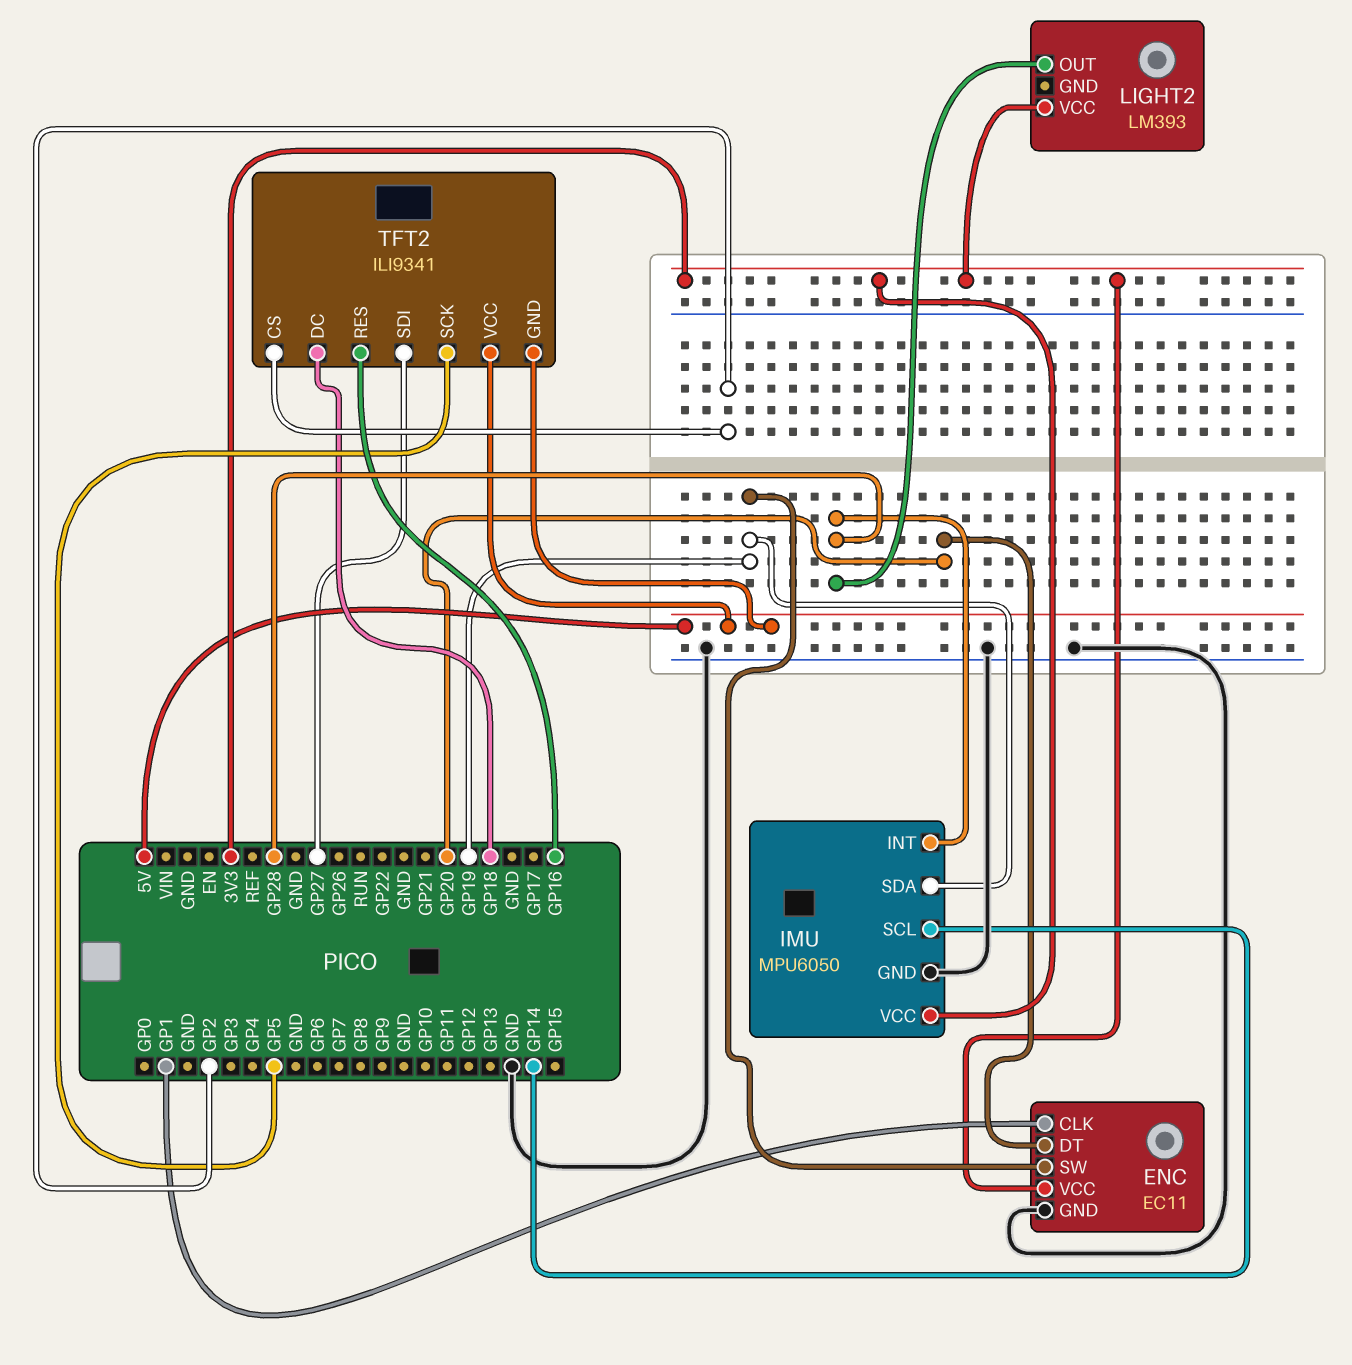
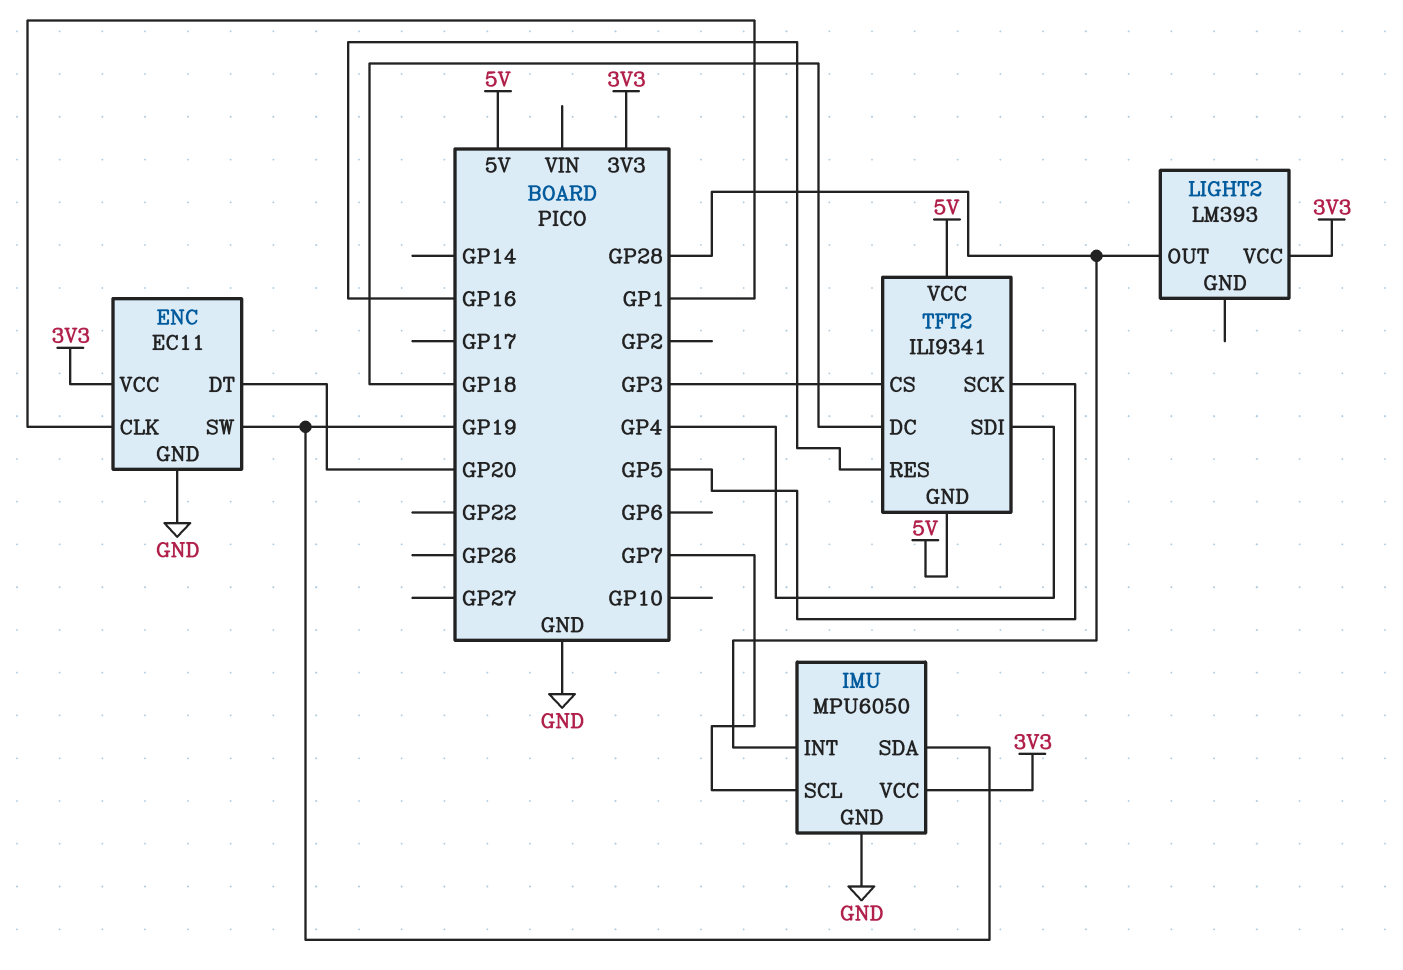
IMU pin SCL: GP14 -> GP7
TFT2 pin CS: GP2 -> GP3
TFT2 pin SDI: GP27 -> GP4

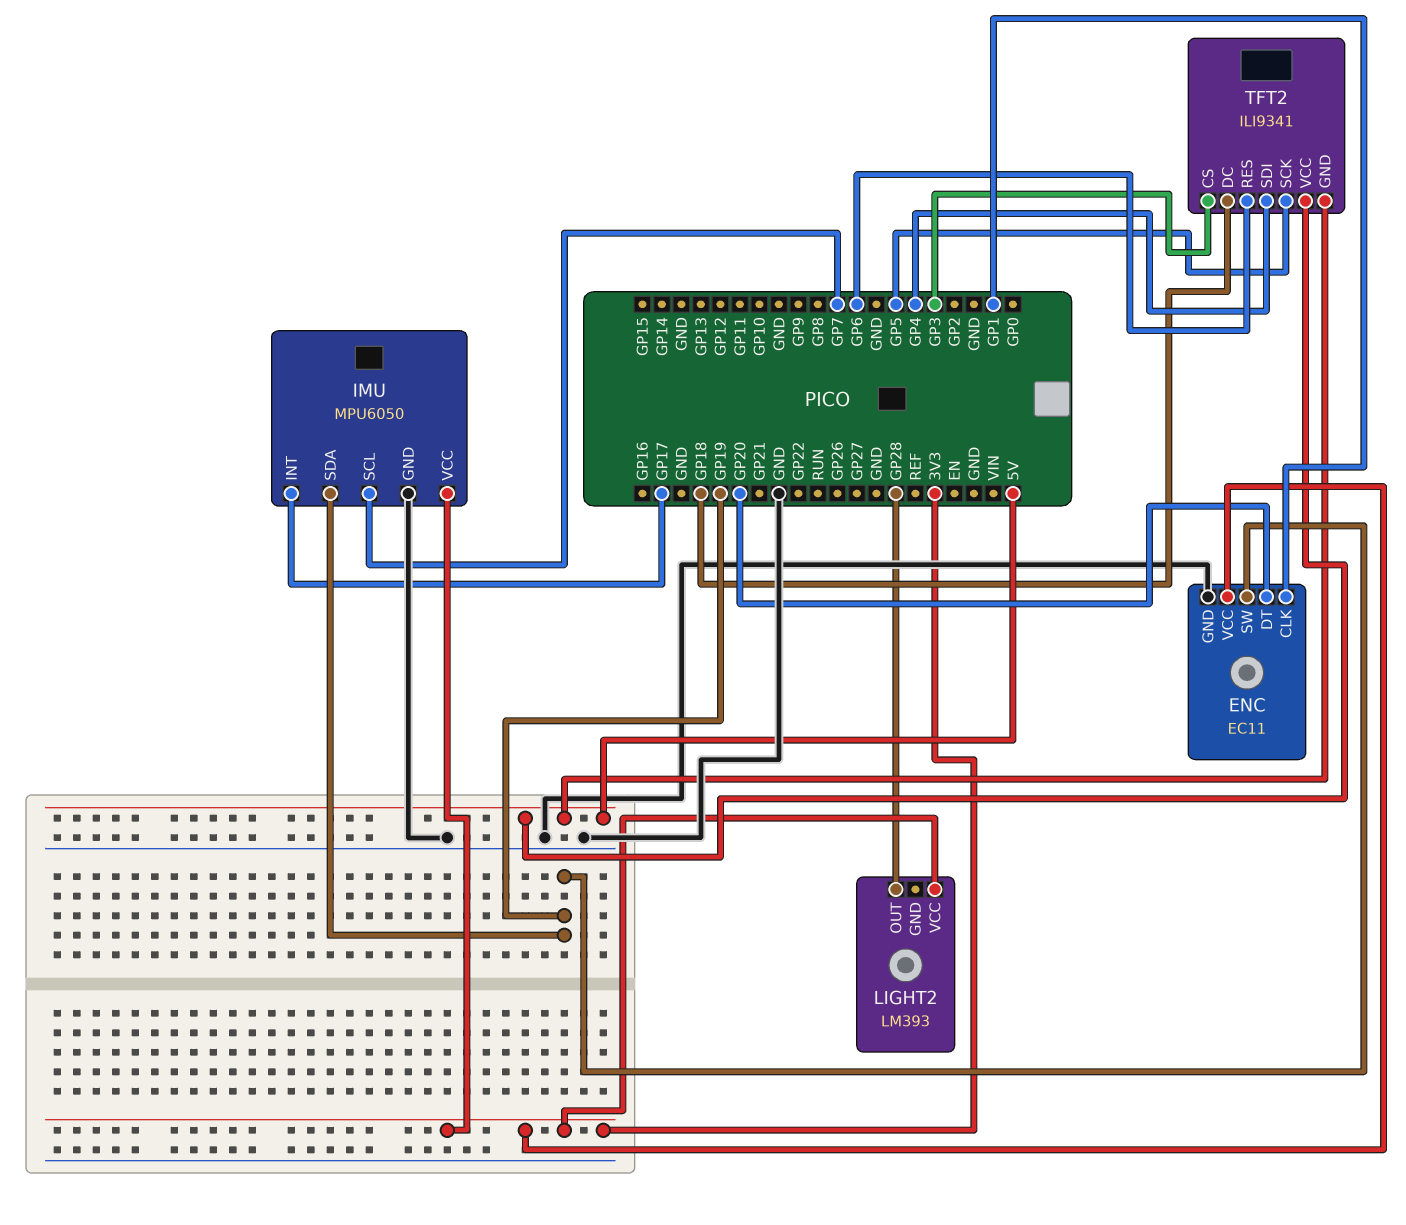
IMU pin INT: GP28 -> GP17
TFT2 pin RES: GP16 -> GP6

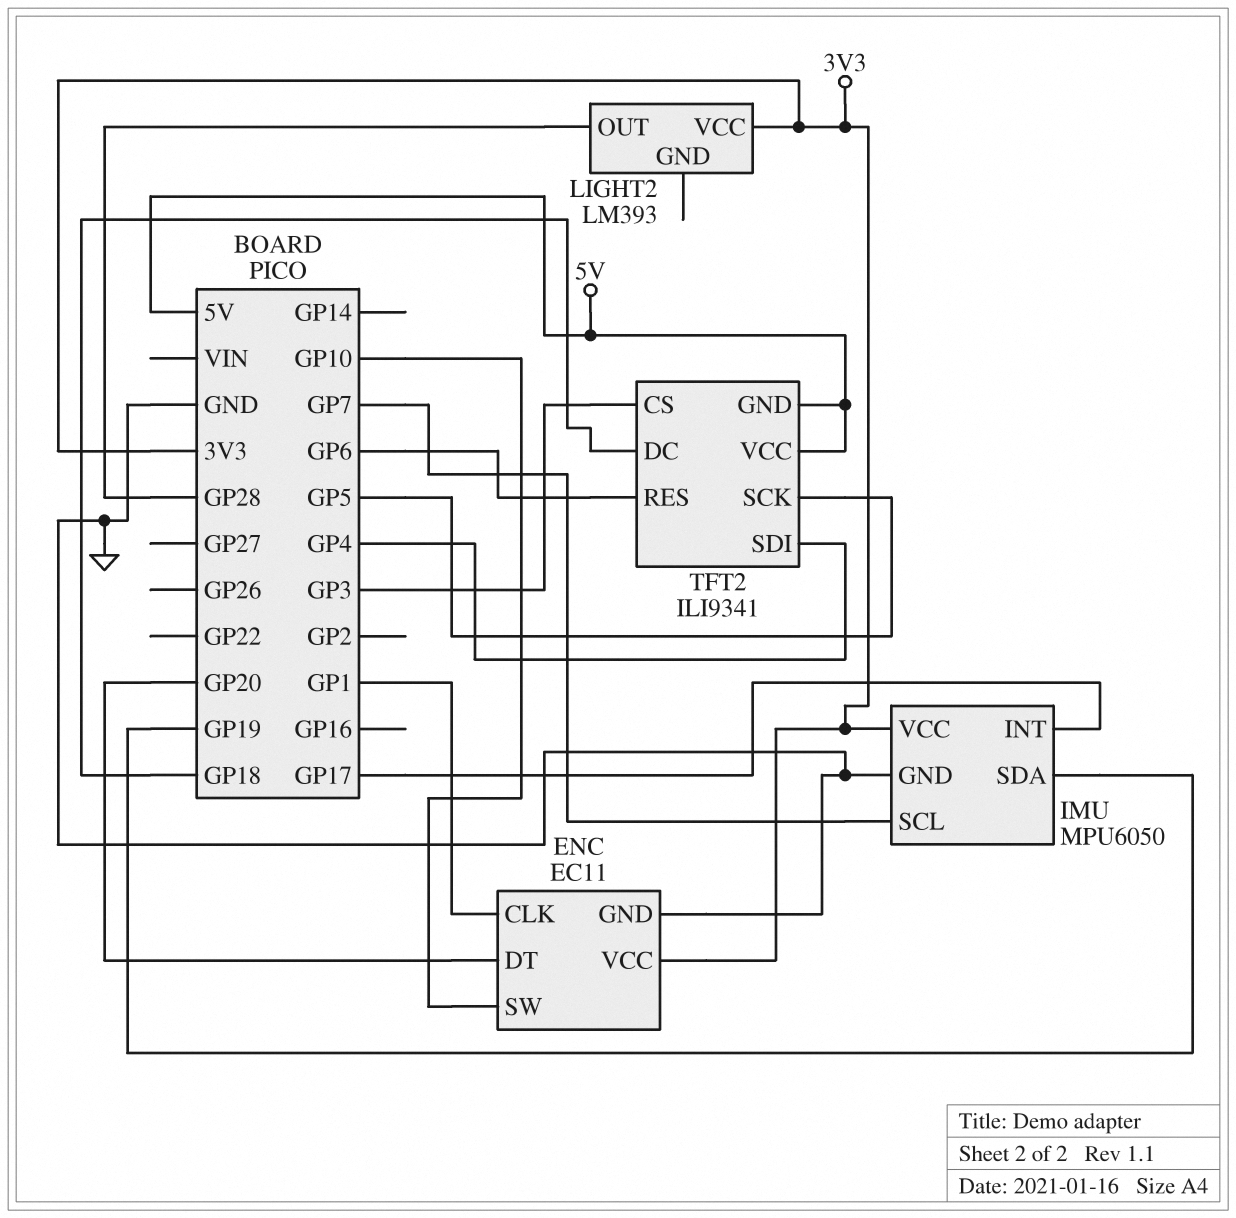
ENC pin SW: GP19 -> GP10

